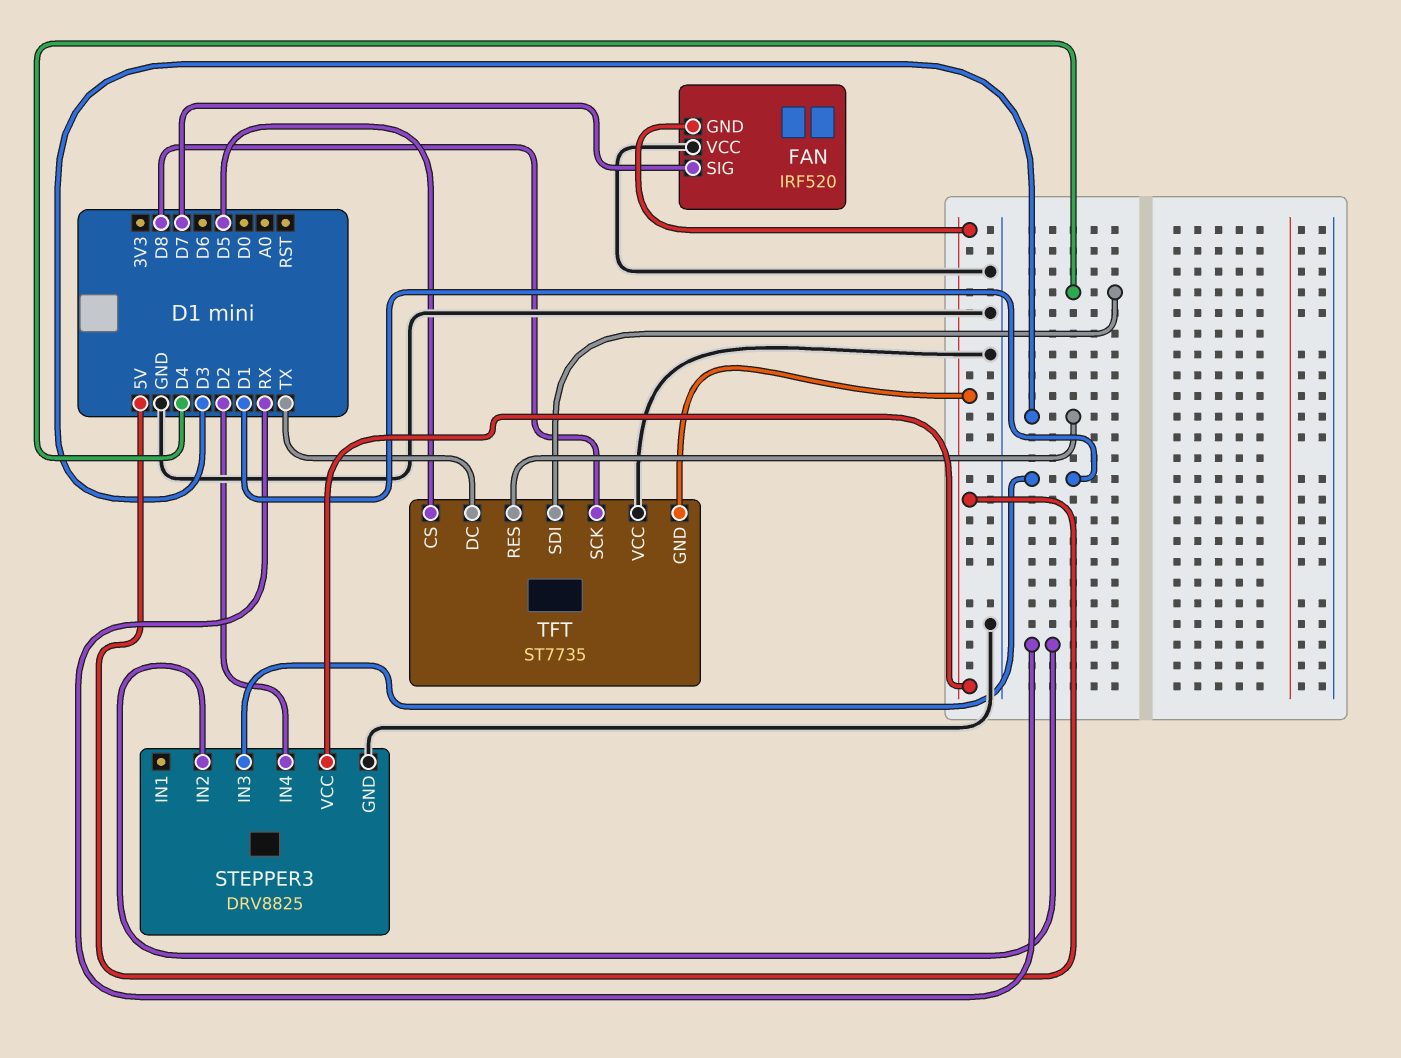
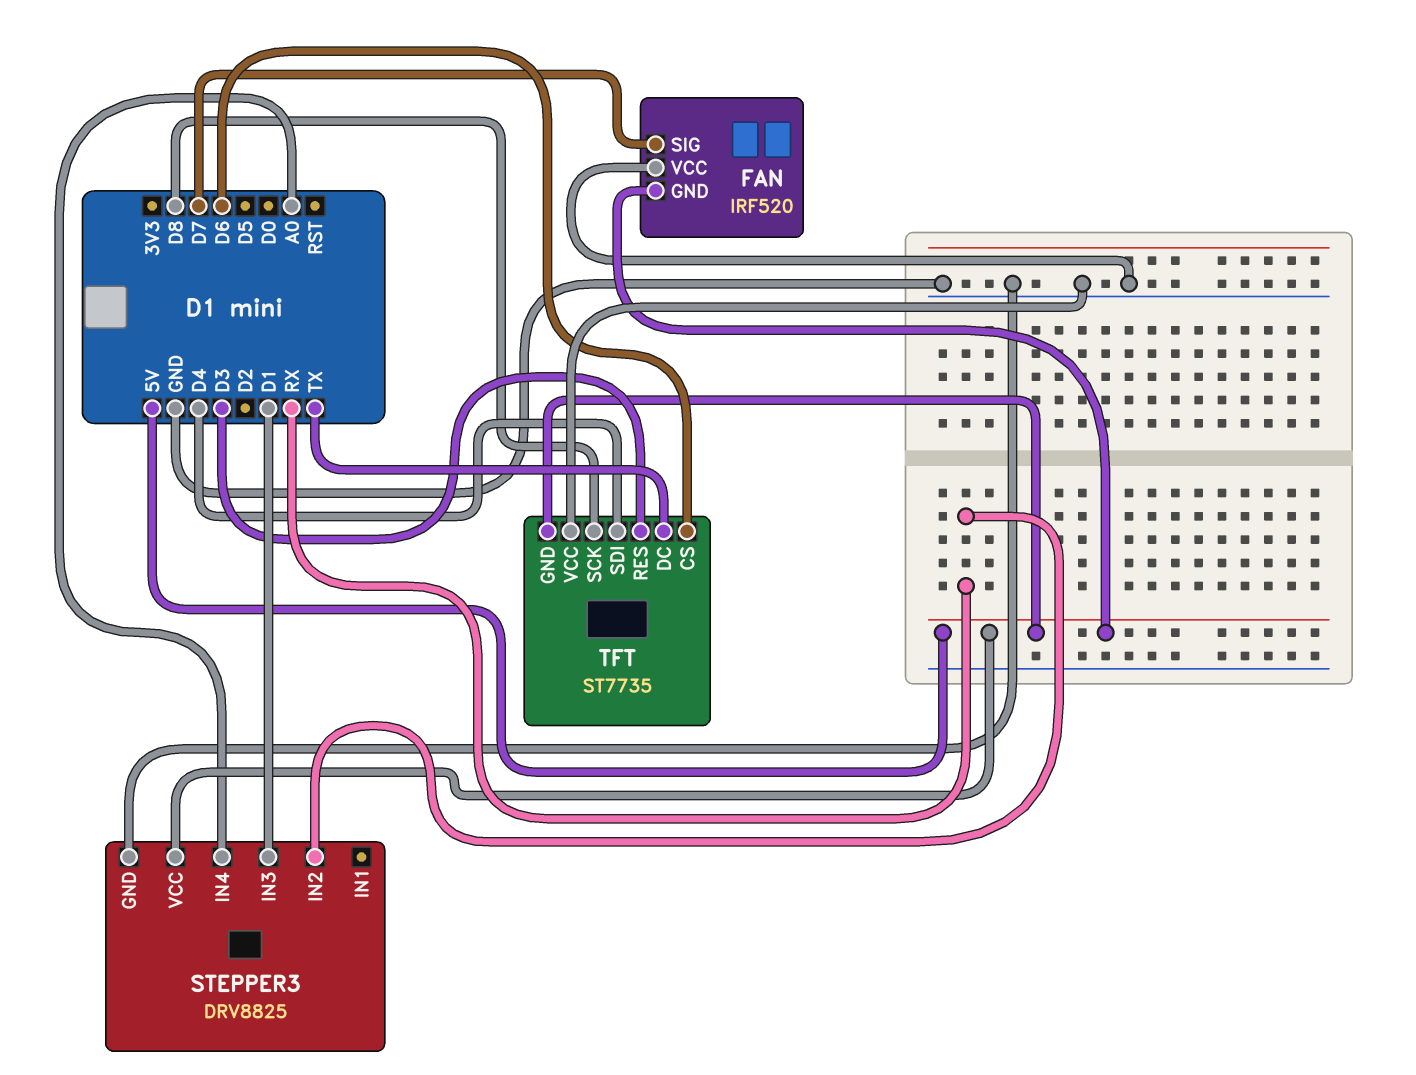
STEPPER3 pin IN4: D2 -> A0
TFT pin CS: D5 -> D6

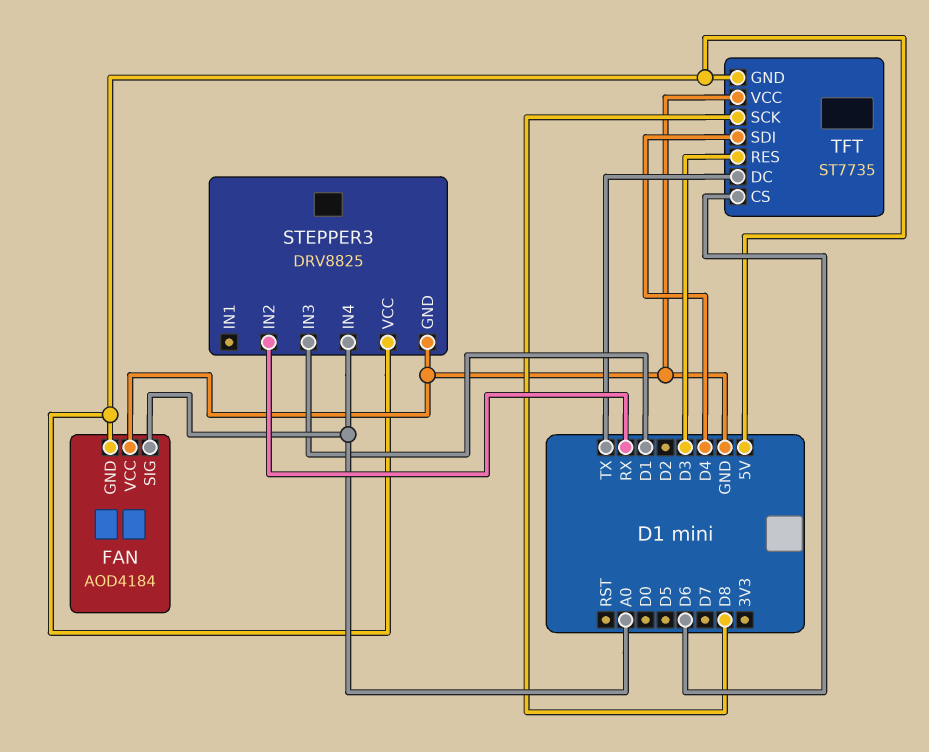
FAN: IRF520 -> AOD4184
FAN pin SIG: D7 -> A0

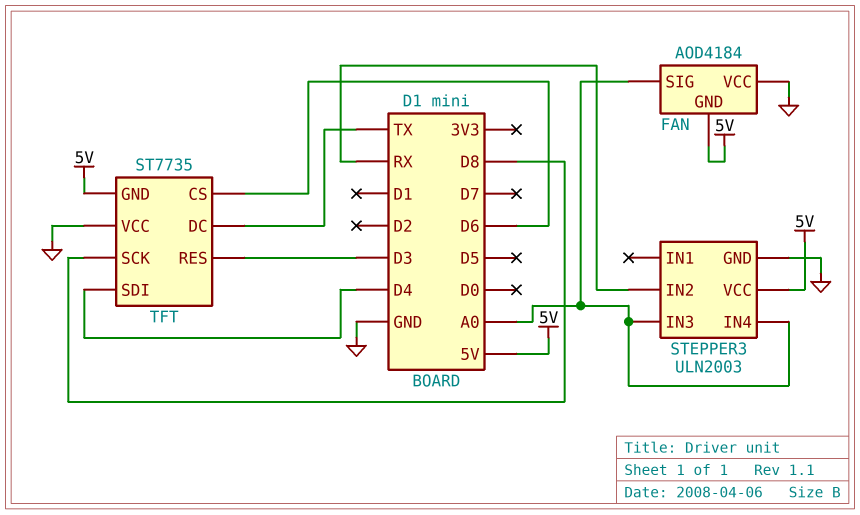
STEPPER3: DRV8825 -> ULN2003
STEPPER3 pin IN3: D1 -> A0

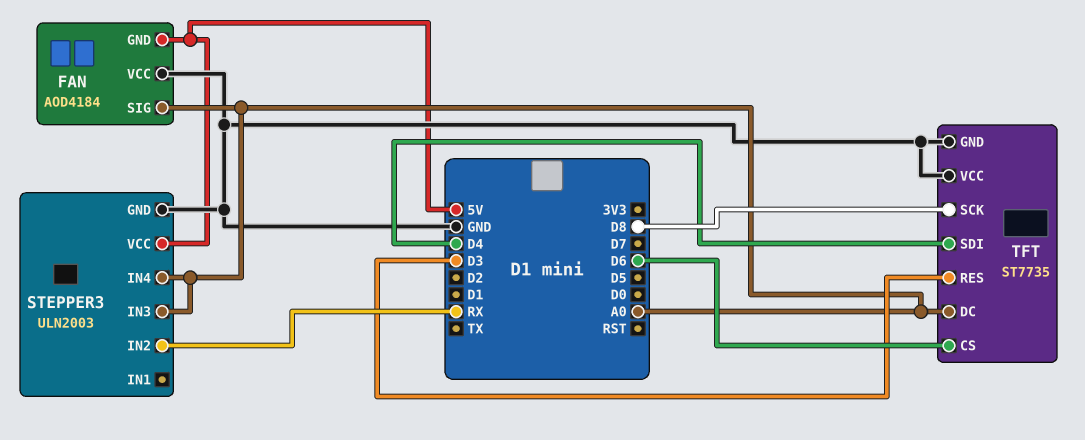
TFT pin DC: TX -> A0
TFT pin GND: 5V -> GND

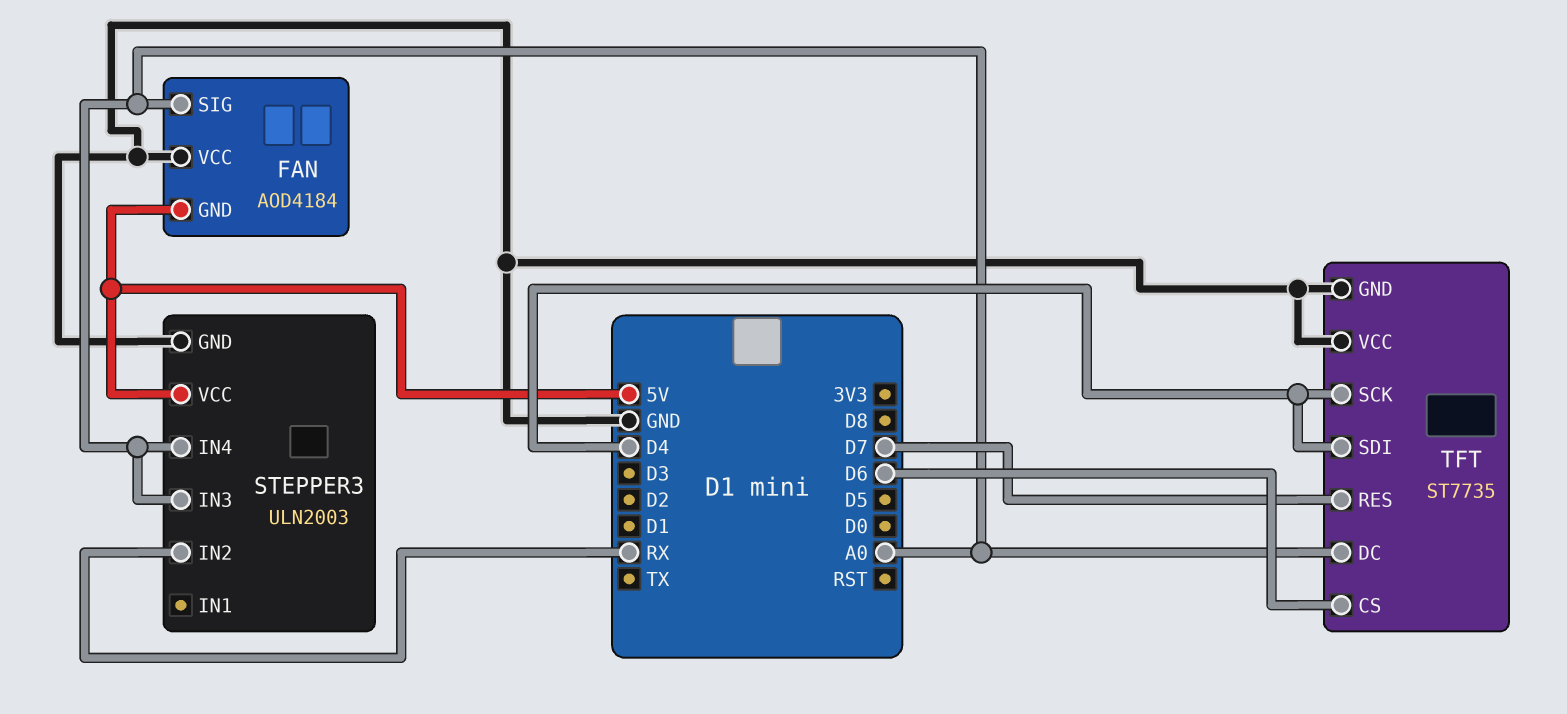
TFT pin RES: D3 -> D7
TFT pin SCK: D8 -> D4

